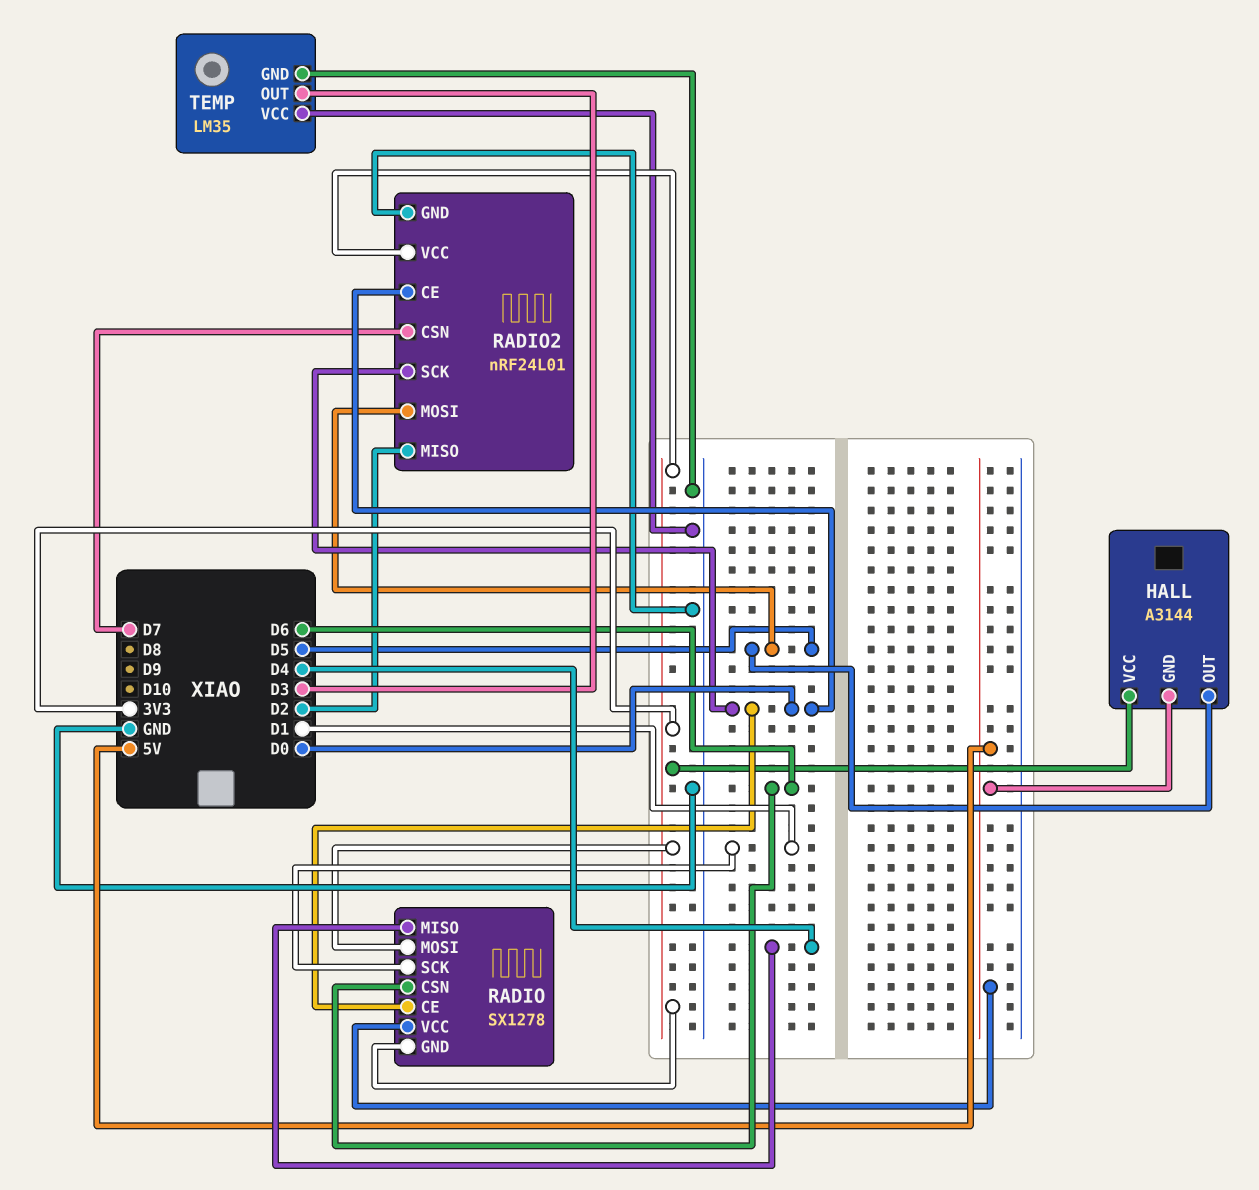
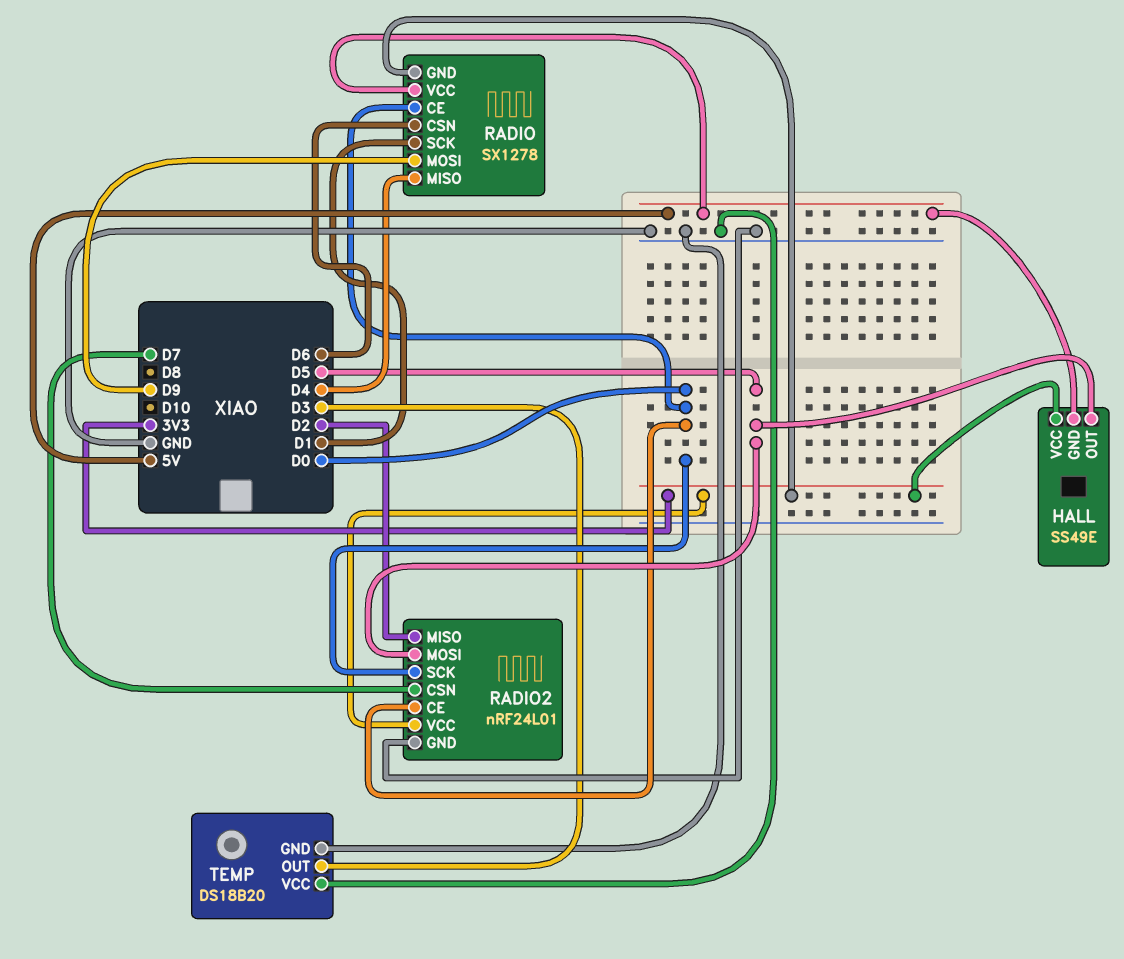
HALL: A3144 -> SS49E
RADIO pin MOSI: 3V3 -> D9
TEMP: LM35 -> DS18B20

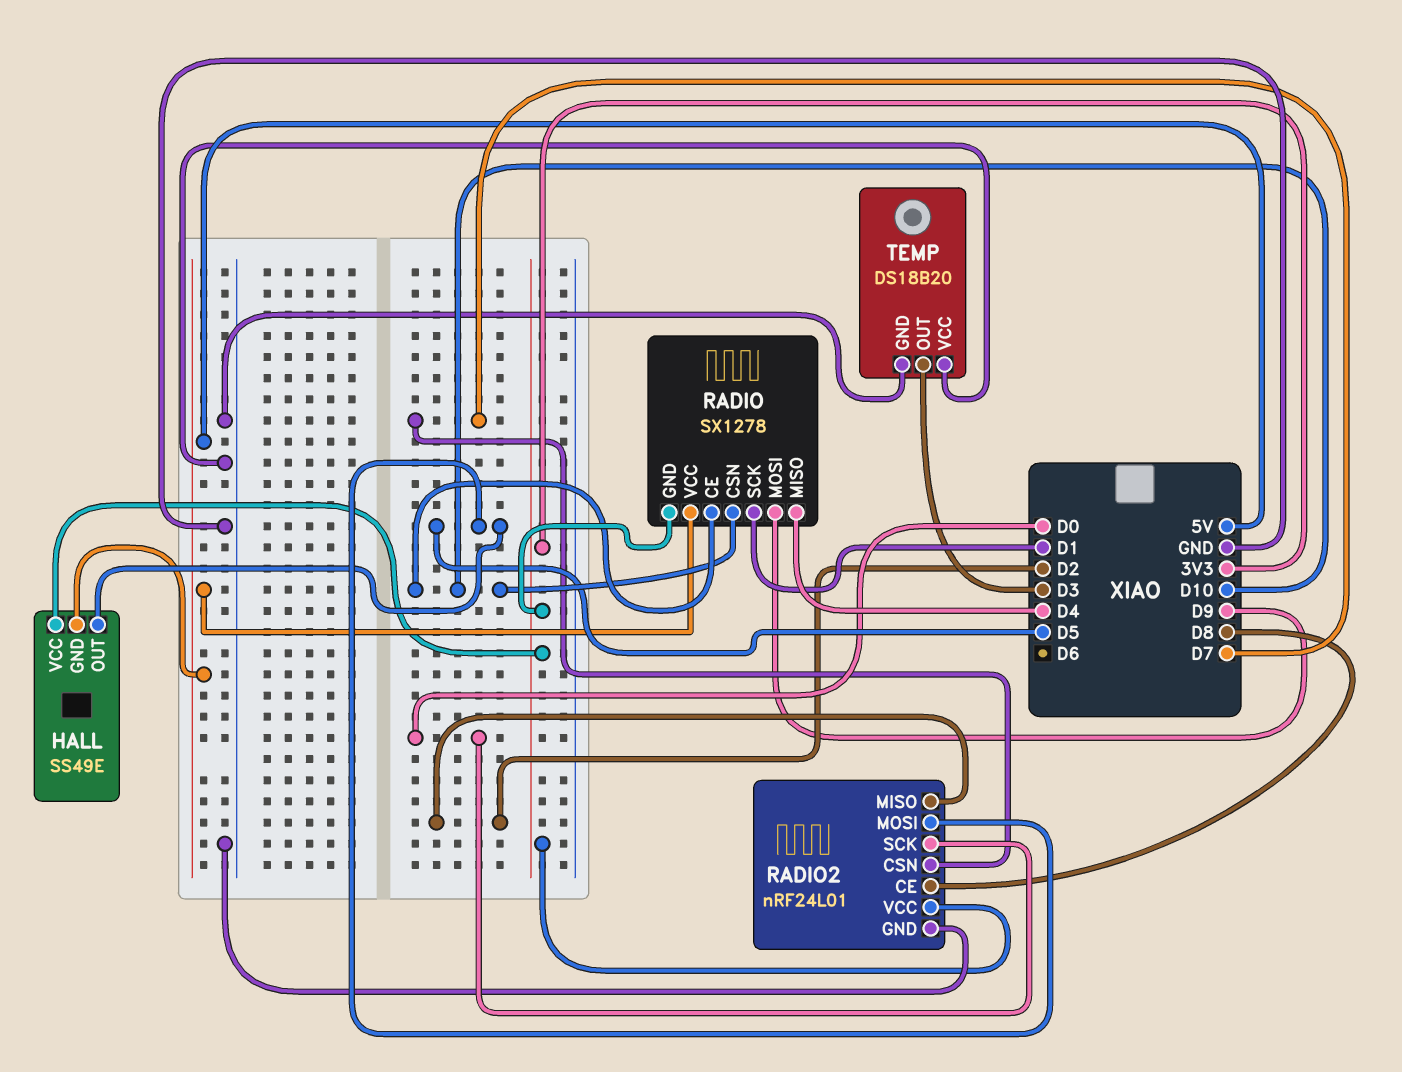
RADIO pin CE: D0 -> D10
RADIO pin CSN: D6 -> D10
RADIO2 pin CE: D0 -> D8

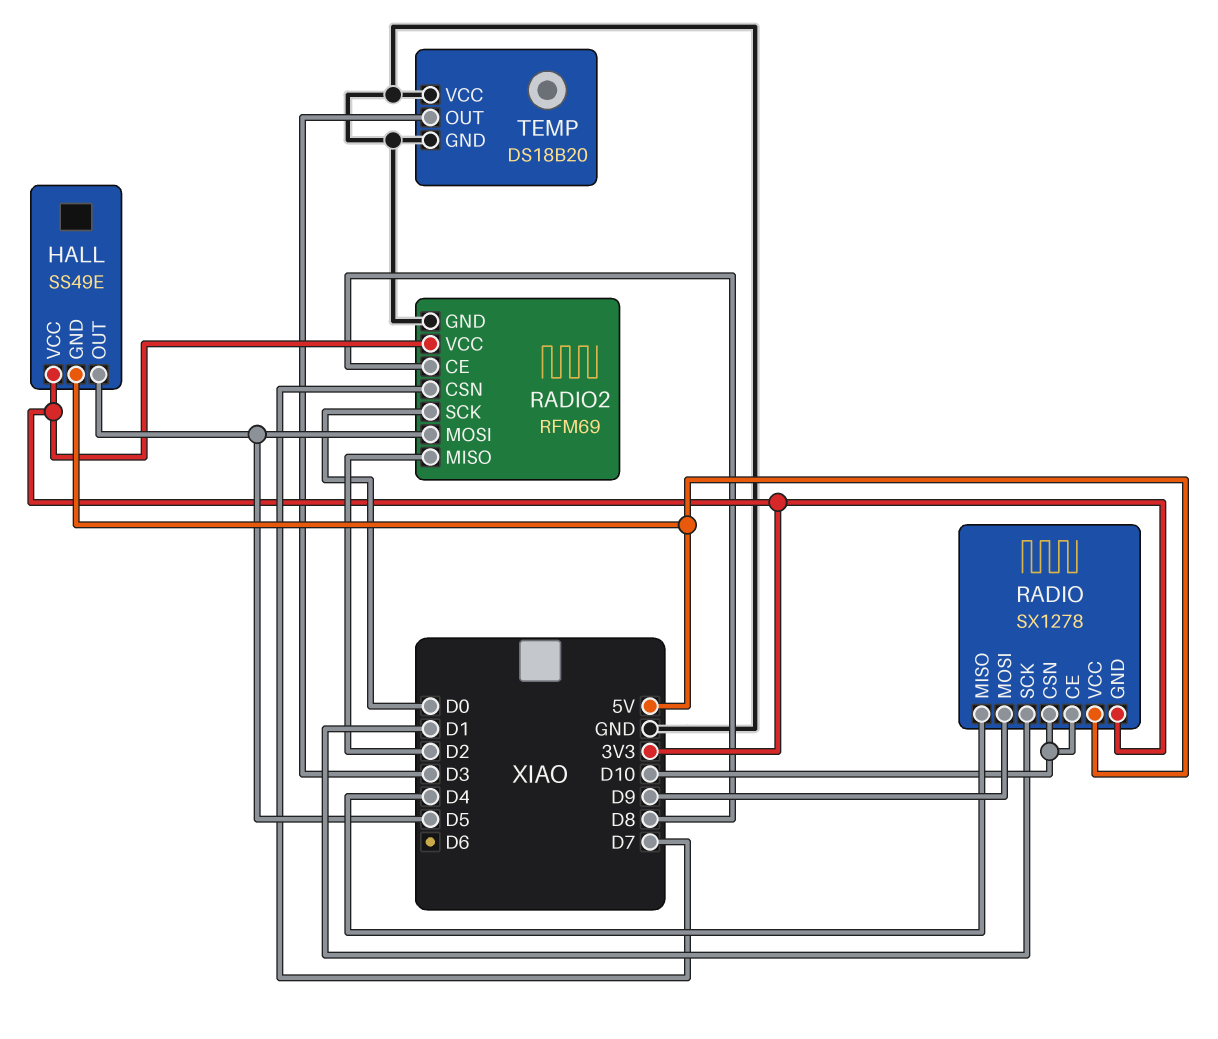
RADIO2: nRF24L01 -> RFM69

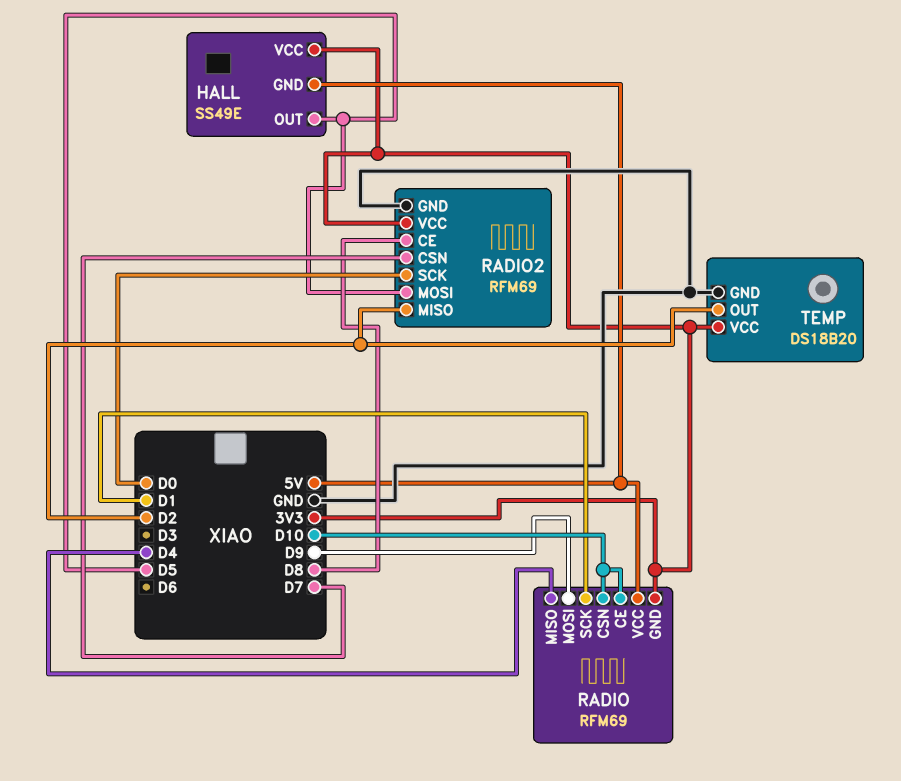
RADIO: SX1278 -> RFM69
TEMP pin OUT: D3 -> D2
TEMP pin VCC: GND -> 3V3

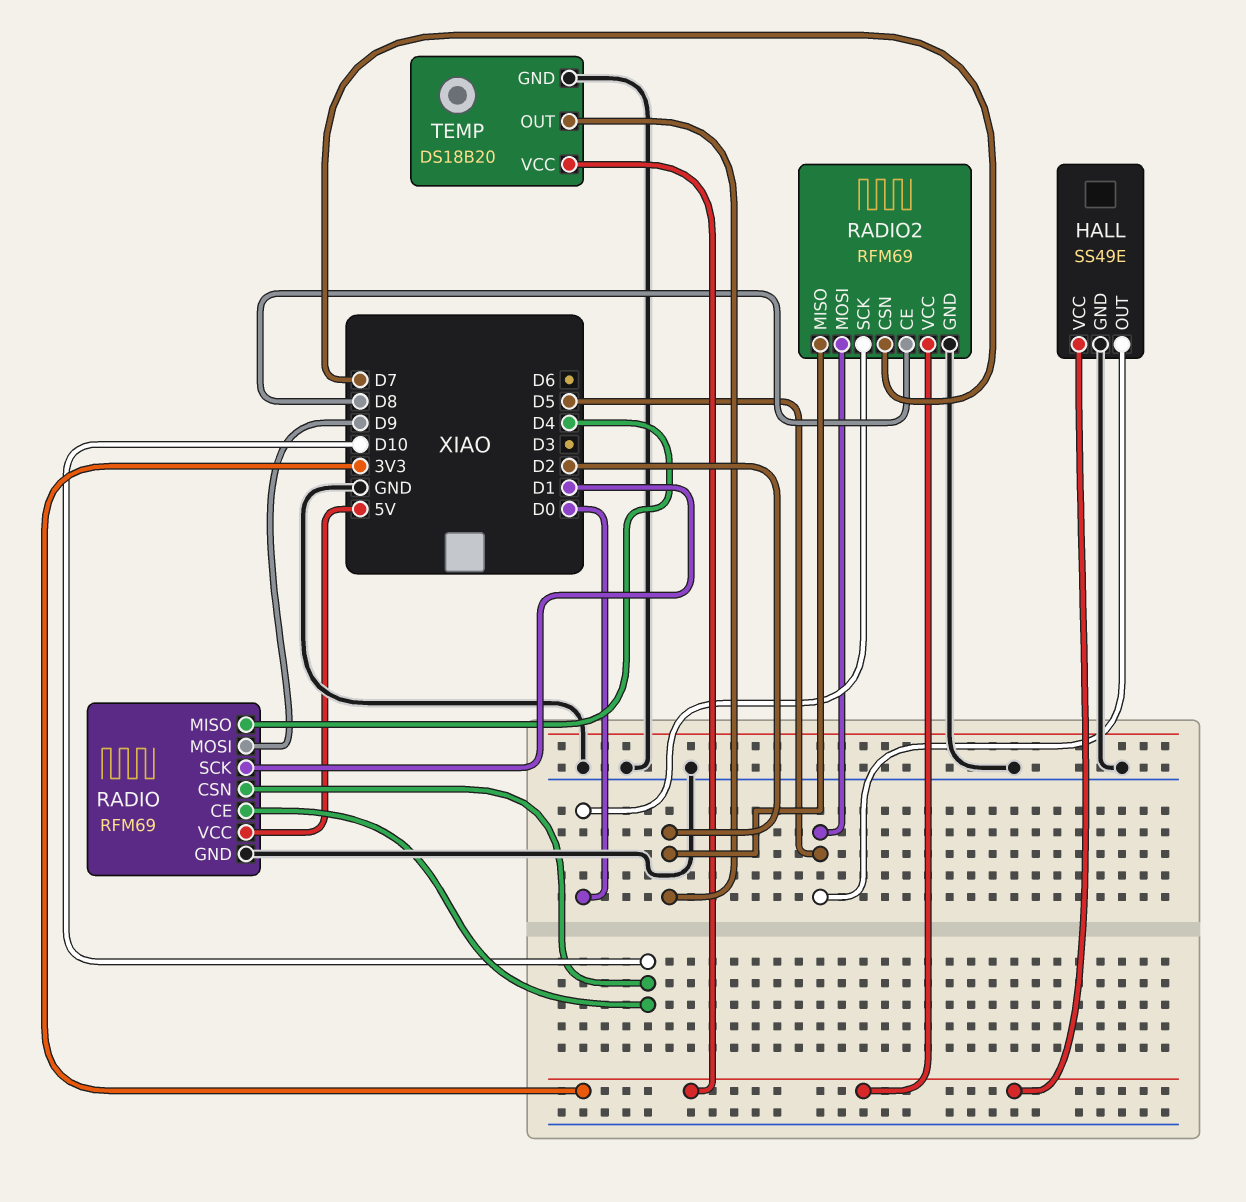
HALL pin GND: 5V -> GND
RADIO pin GND: 3V3 -> GND

